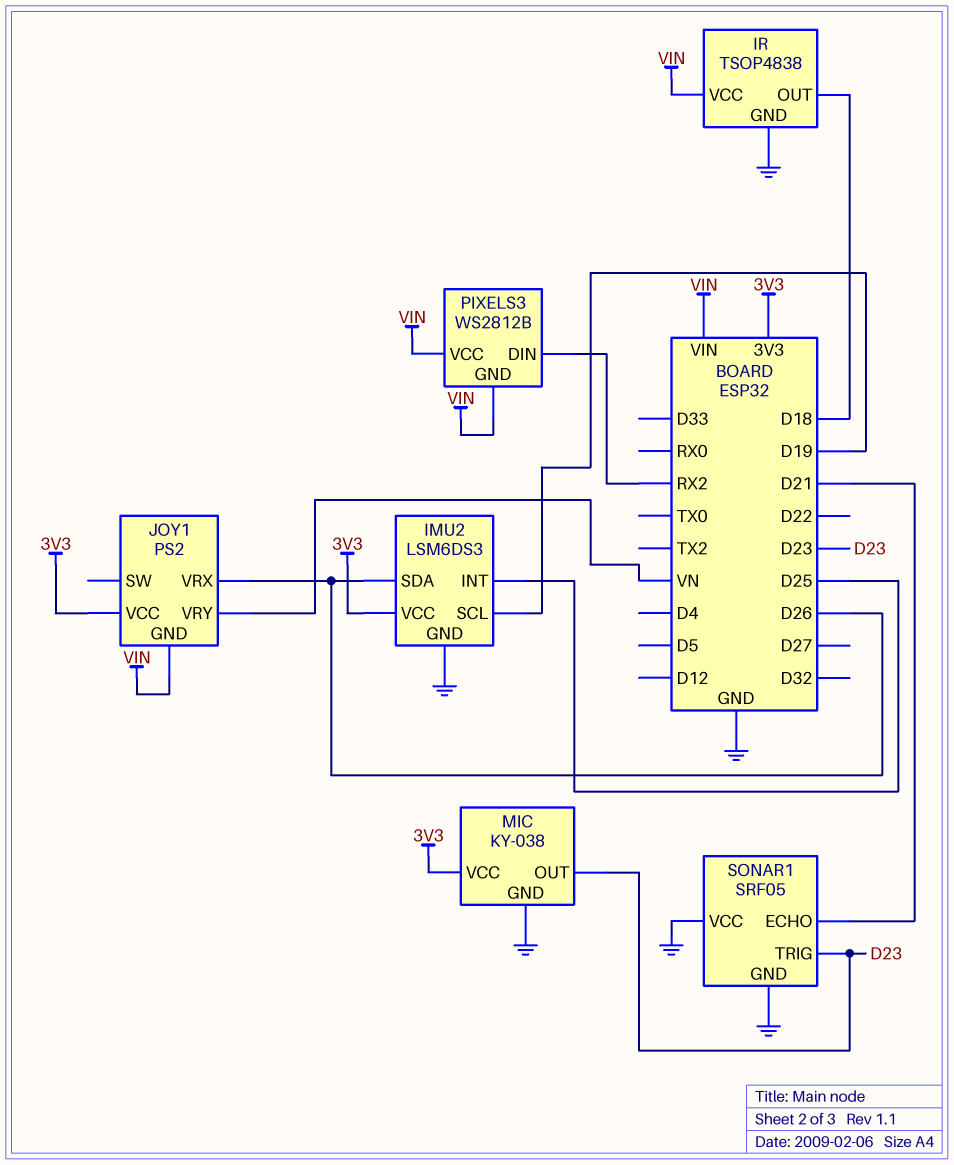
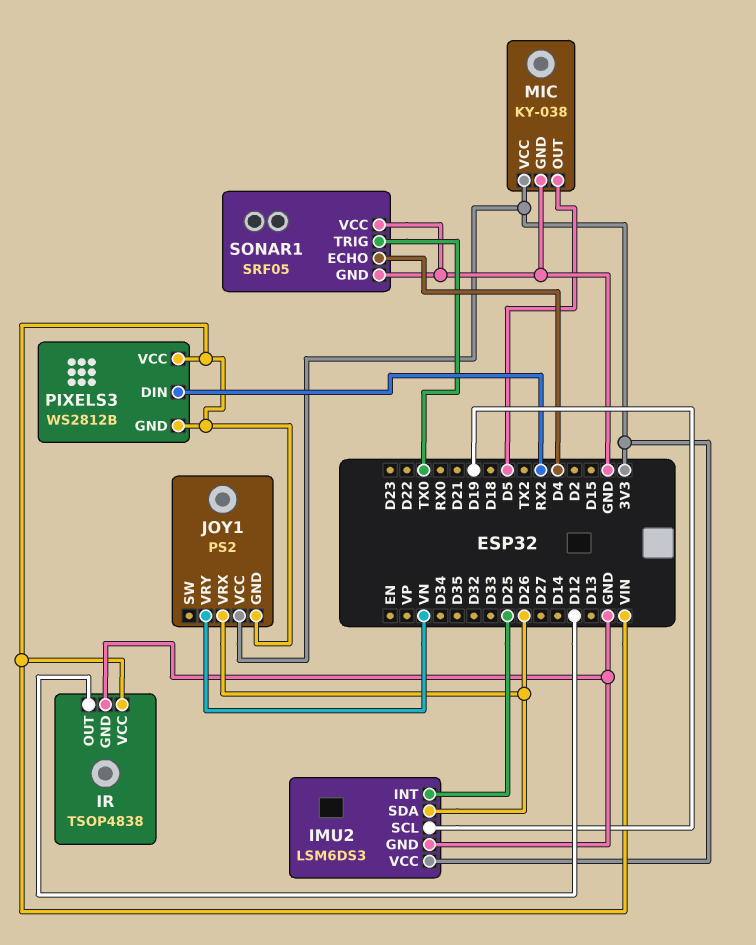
IR pin OUT: D18 -> D12
MIC pin OUT: D23 -> D5
SONAR1 pin ECHO: D21 -> D4
SONAR1 pin TRIG: D23 -> TX0

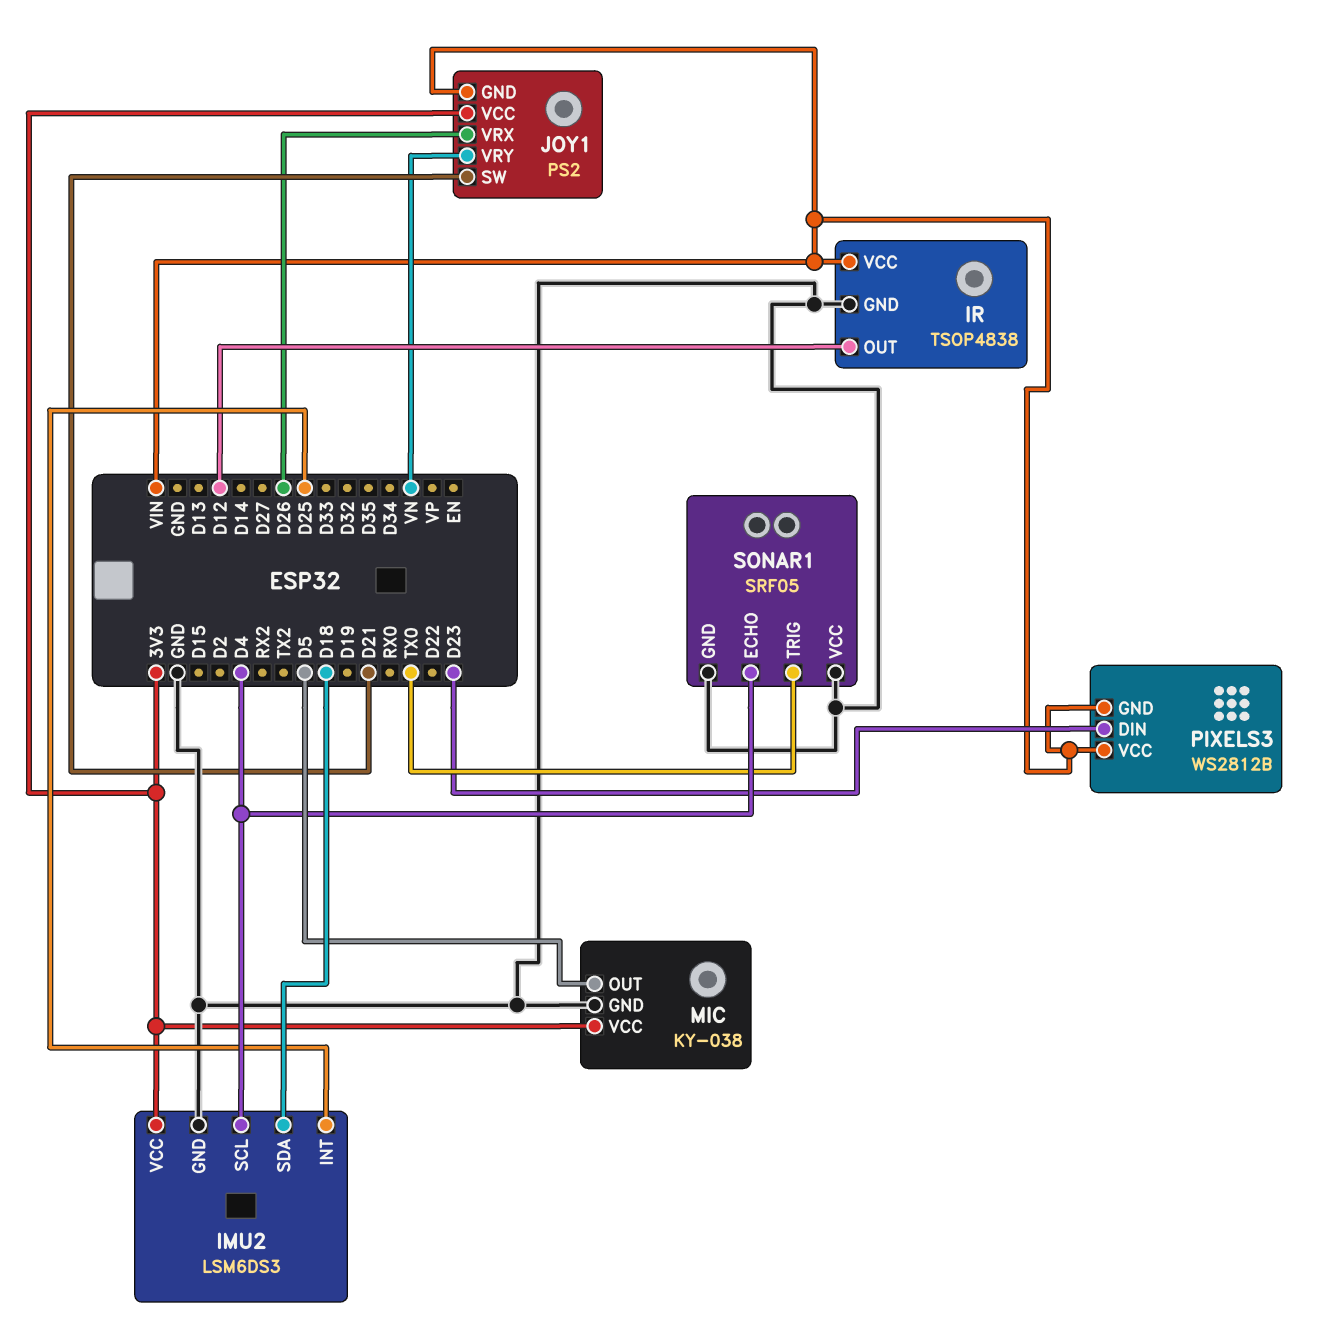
IMU2 pin SCL: D19 -> D4
IMU2 pin SDA: D26 -> D18
JOY1 pin SW: none -> D21
PIXELS3 pin DIN: RX2 -> D23

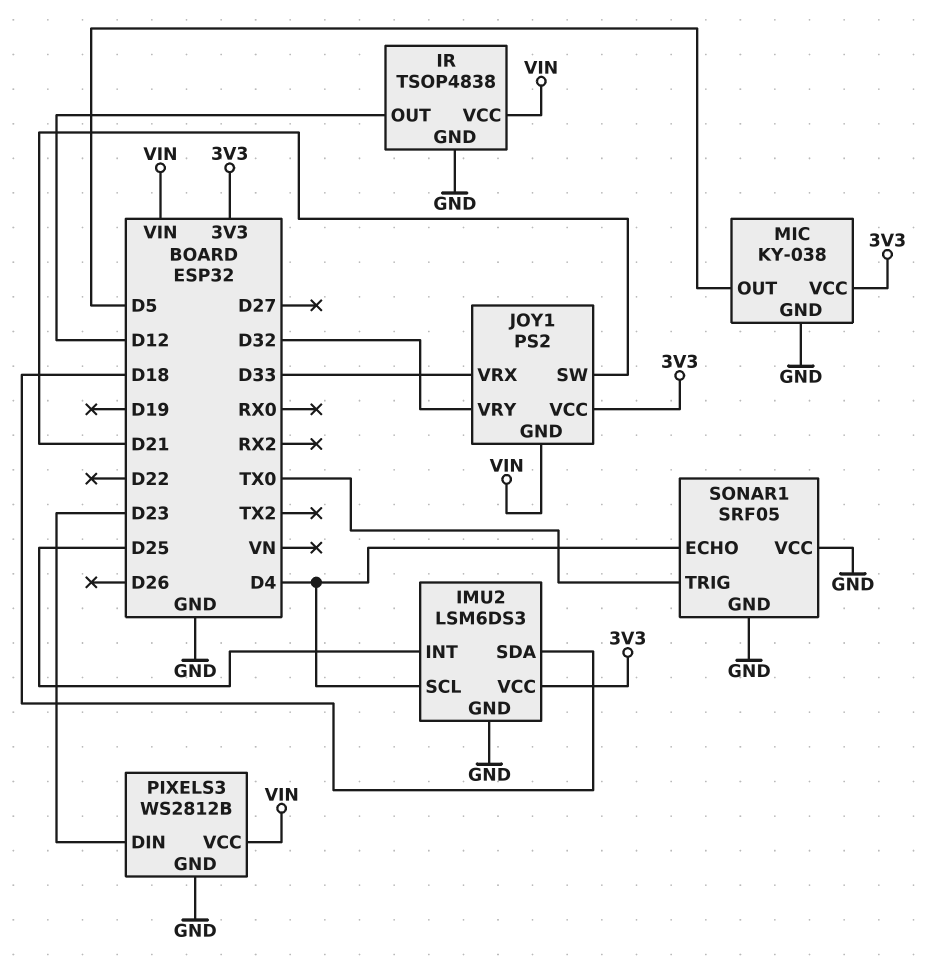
JOY1 pin VRX: D26 -> D33
JOY1 pin VRY: VN -> D32
PIXELS3 pin GND: VIN -> GND

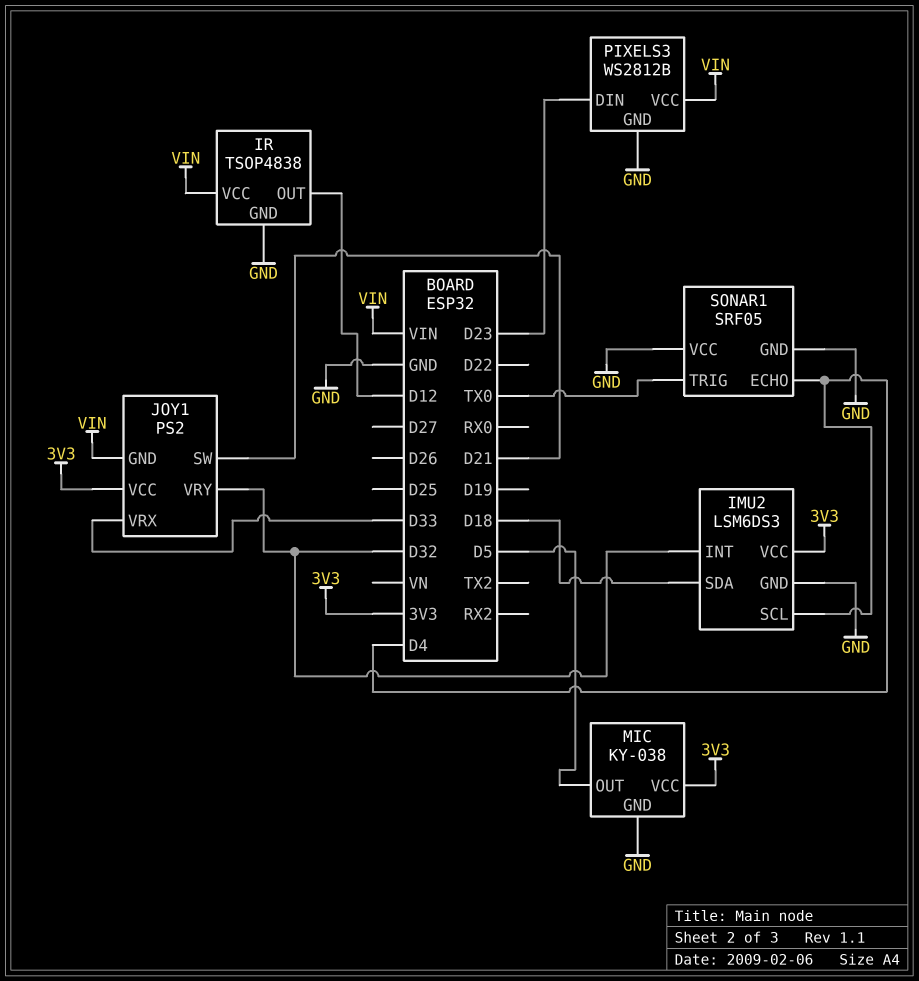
IMU2 pin INT: D25 -> D32

